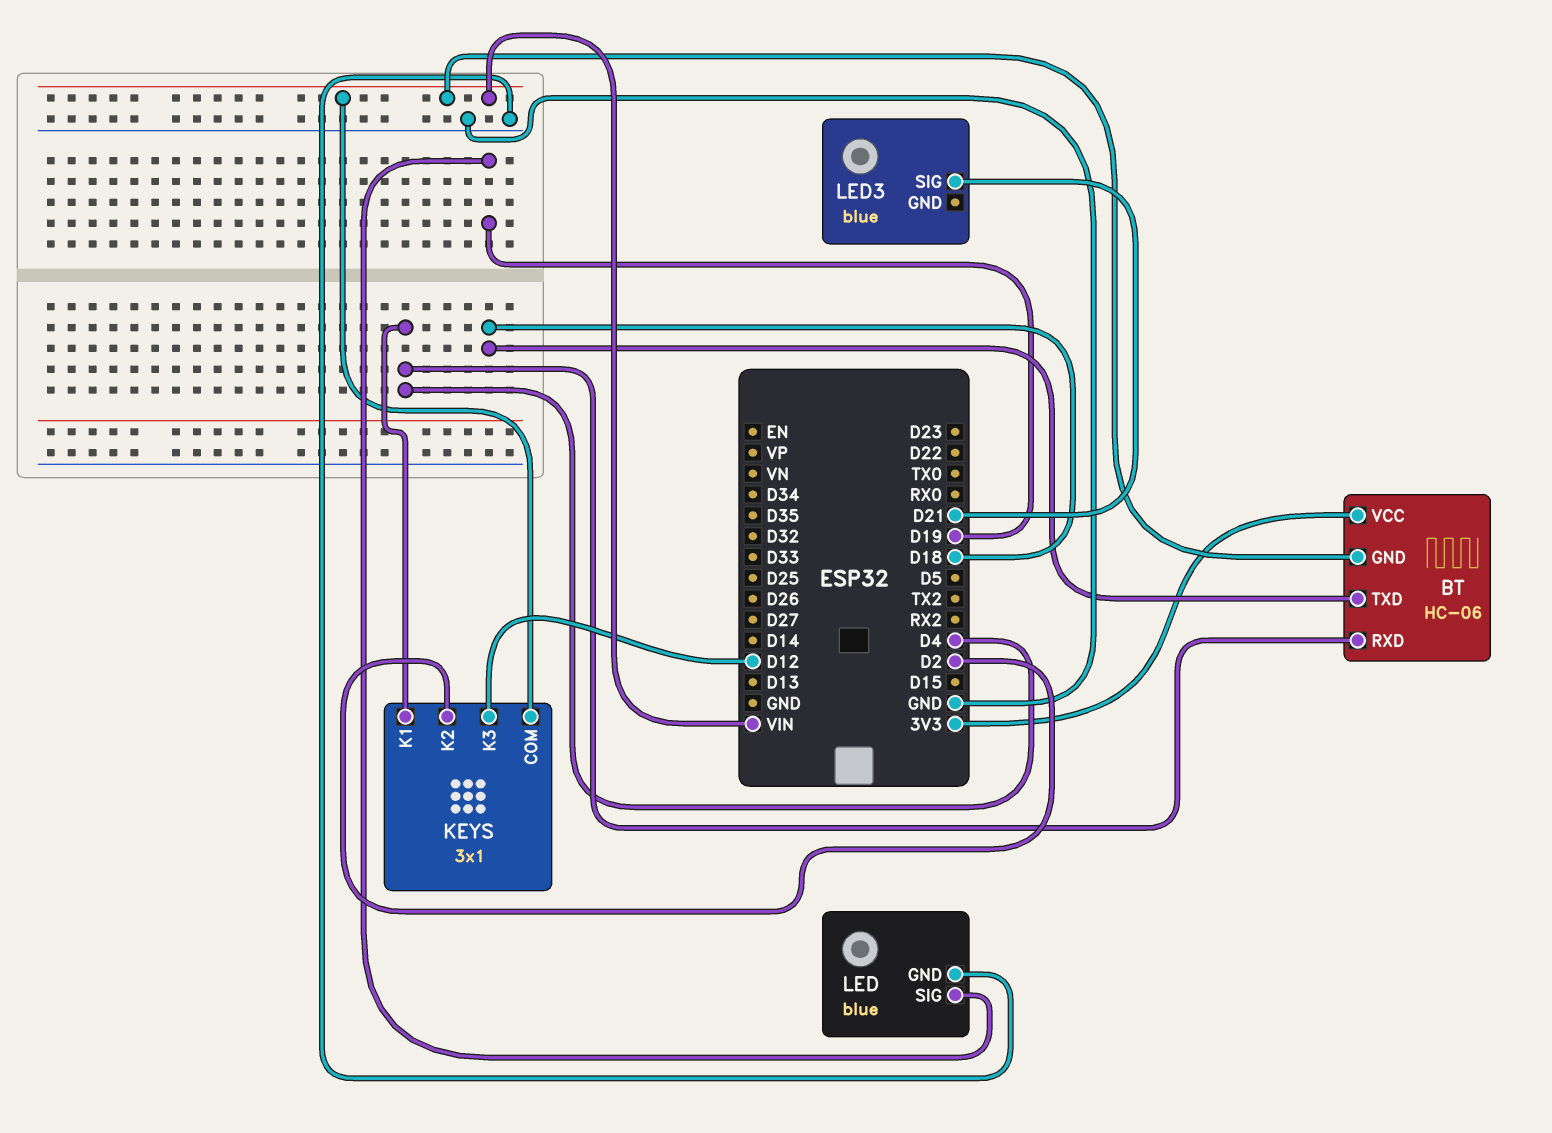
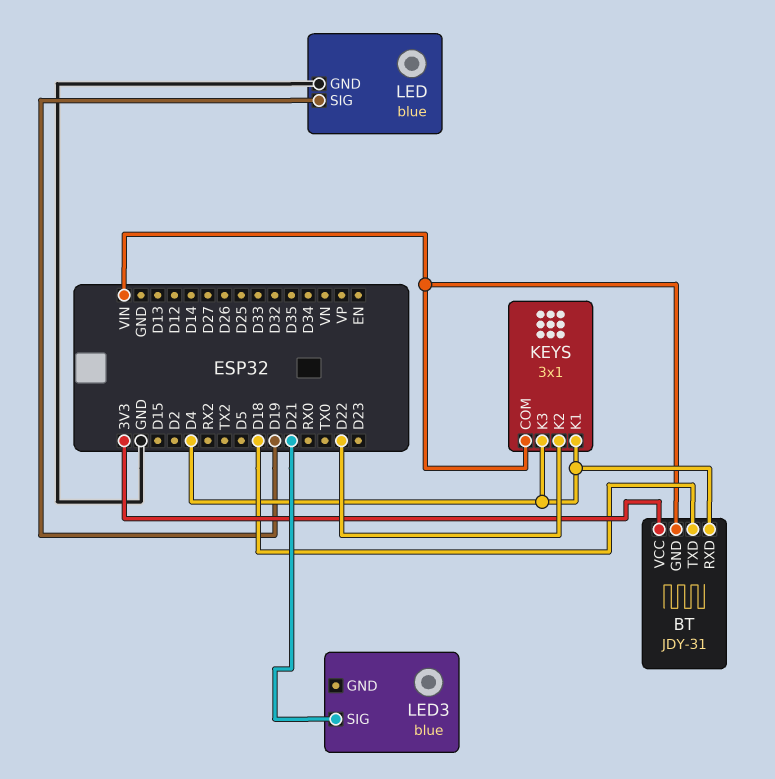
BT: HC-06 -> JDY-31
KEYS pin K2: D2 -> D22
KEYS pin K3: D12 -> D4

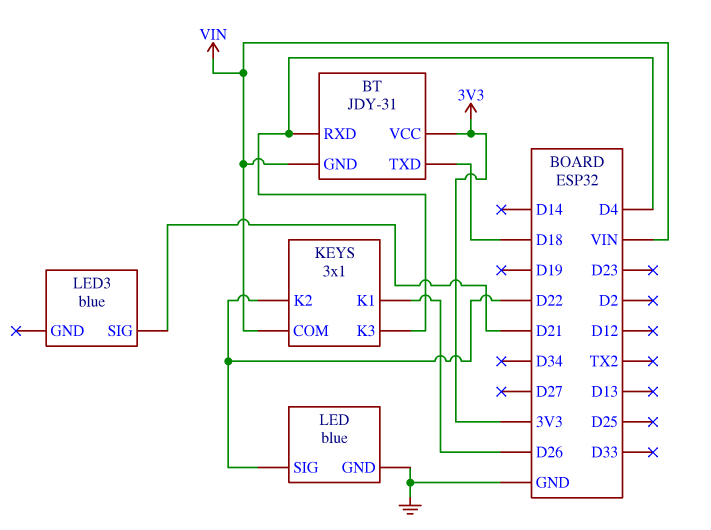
KEYS pin K1: D4 -> D26
LED pin SIG: D19 -> D22

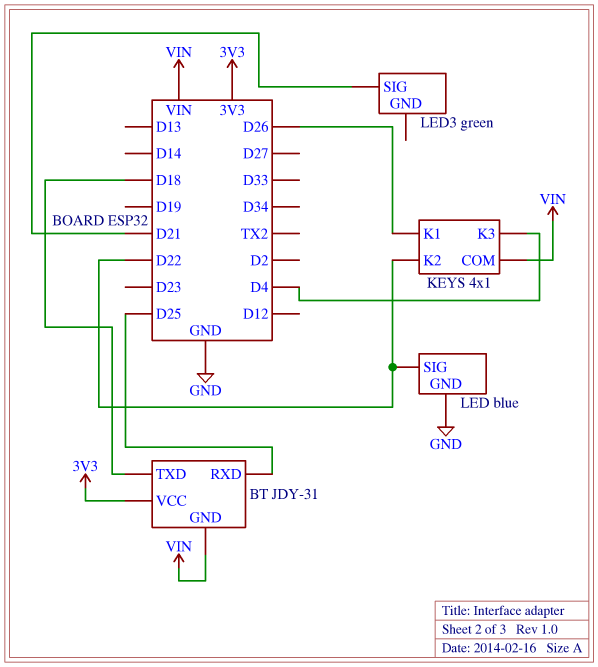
BT pin RXD: D4 -> D25
KEYS: 3x1 -> 4x1
LED3: blue -> green

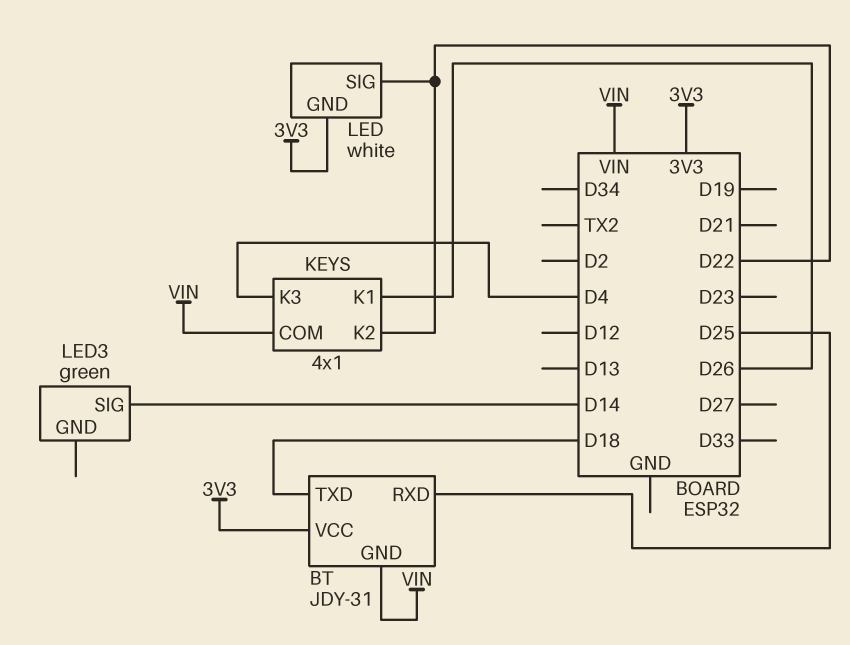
LED: blue -> white
LED pin GND: GND -> 3V3
LED3 pin SIG: D21 -> D14

